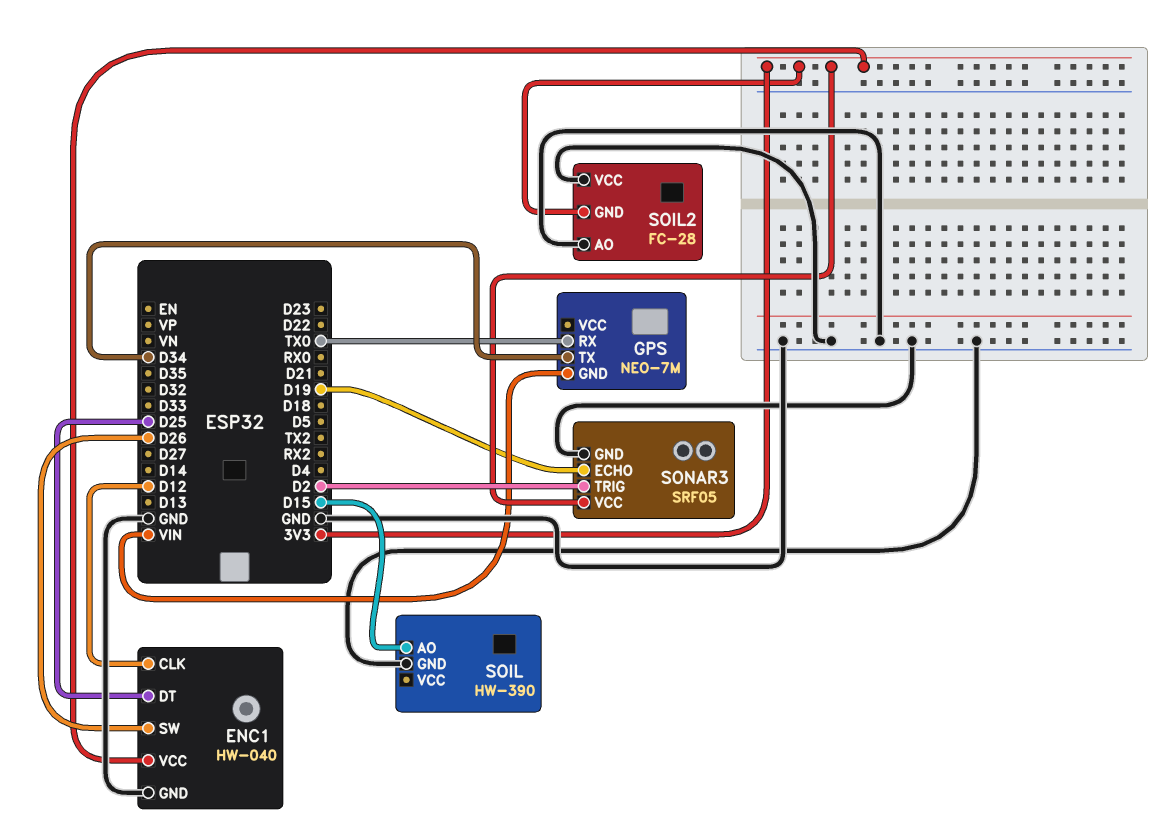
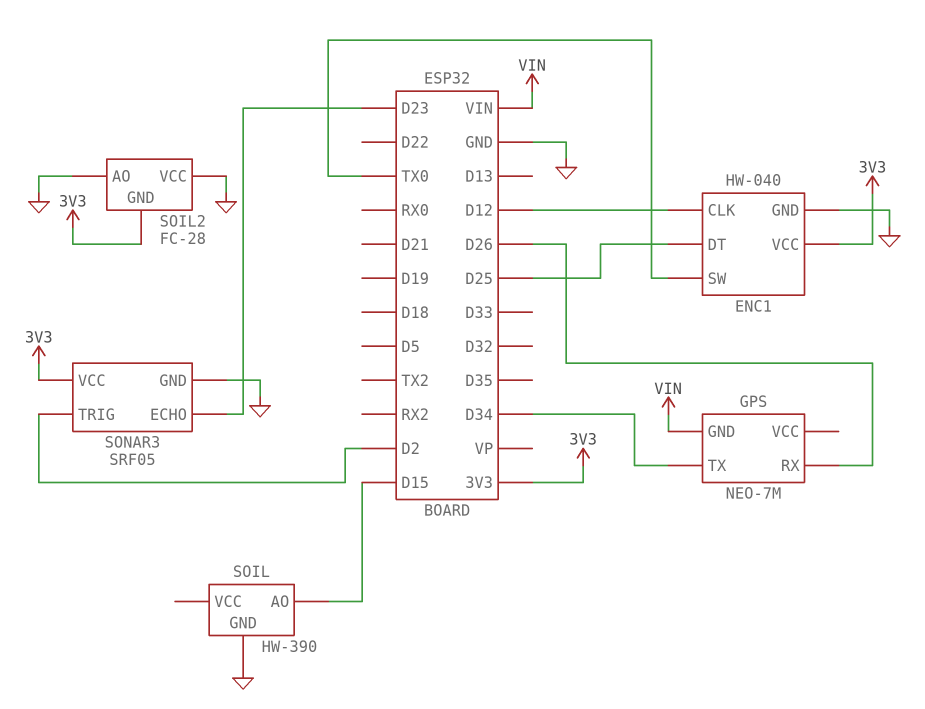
ENC1 pin SW: D26 -> TX0
GPS pin RX: TX0 -> D26
SONAR3 pin ECHO: D19 -> D23

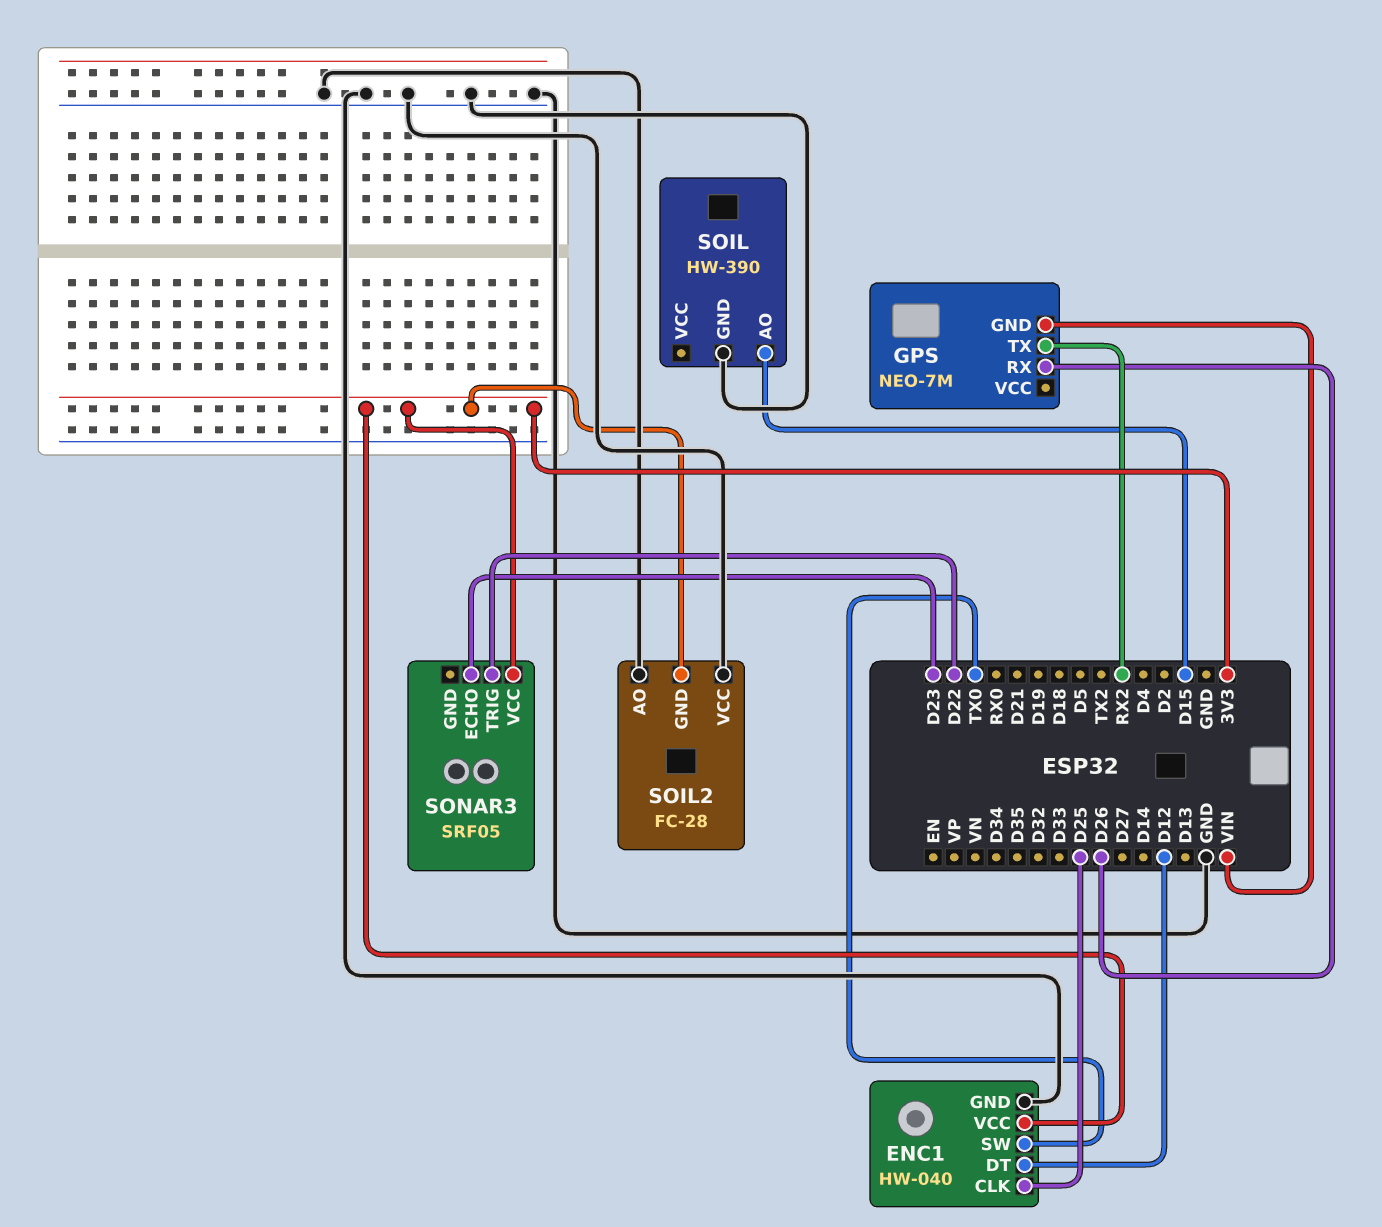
ENC1 pin CLK: D12 -> D25
ENC1 pin DT: D25 -> D12
GPS pin TX: D34 -> RX2
SONAR3 pin GND: GND -> none
SONAR3 pin TRIG: D2 -> D22

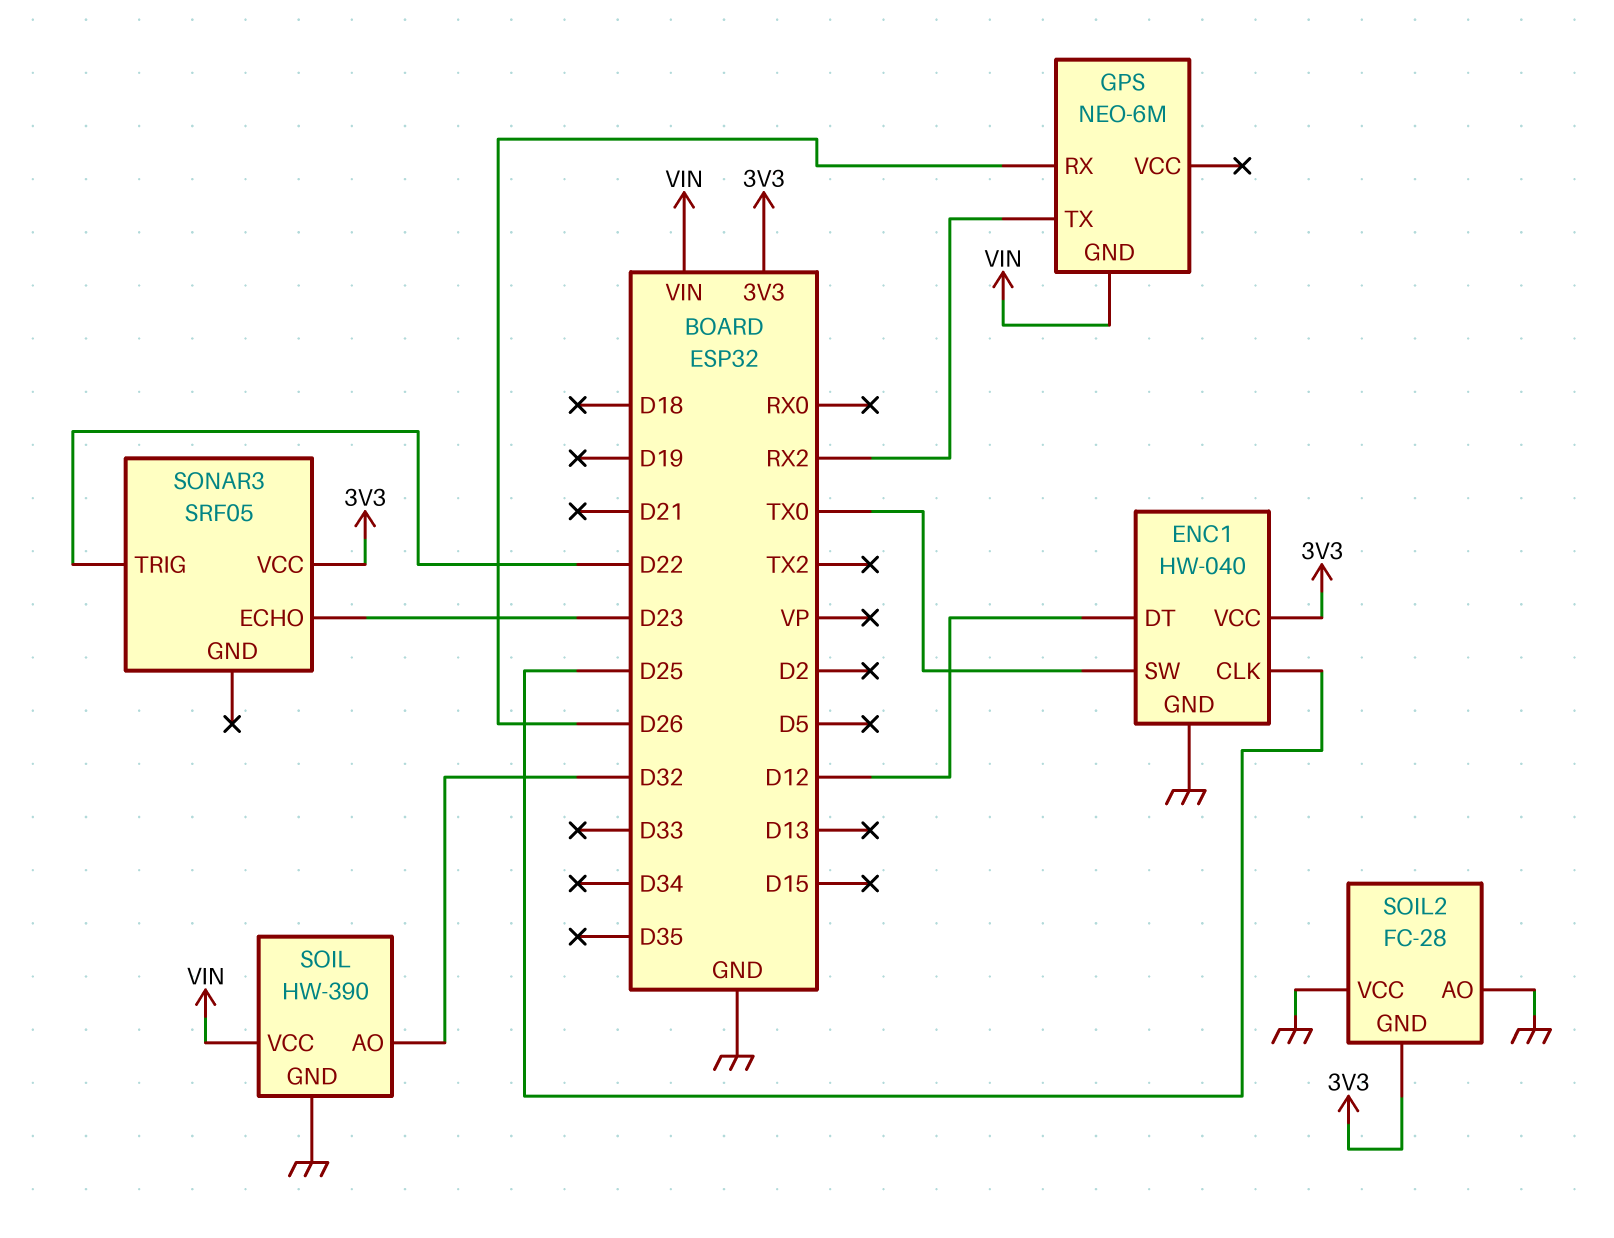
GPS: NEO-7M -> NEO-6M
SOIL pin AO: D15 -> D32
SOIL pin VCC: none -> VIN

